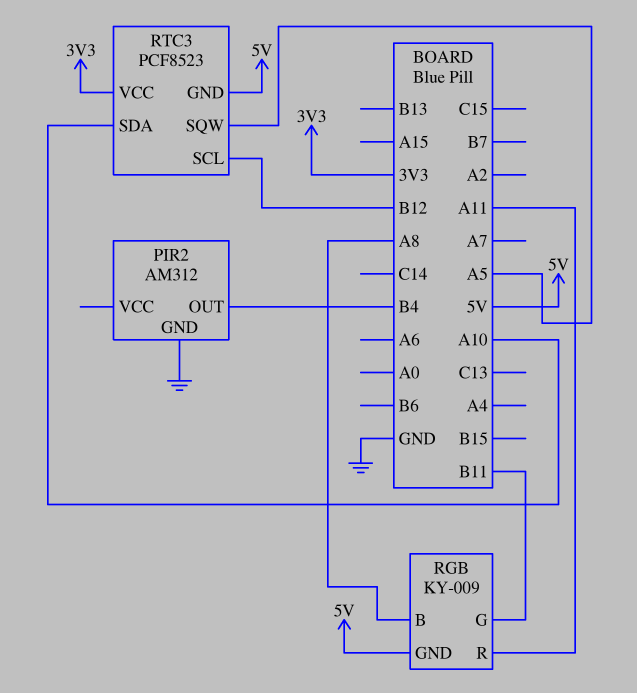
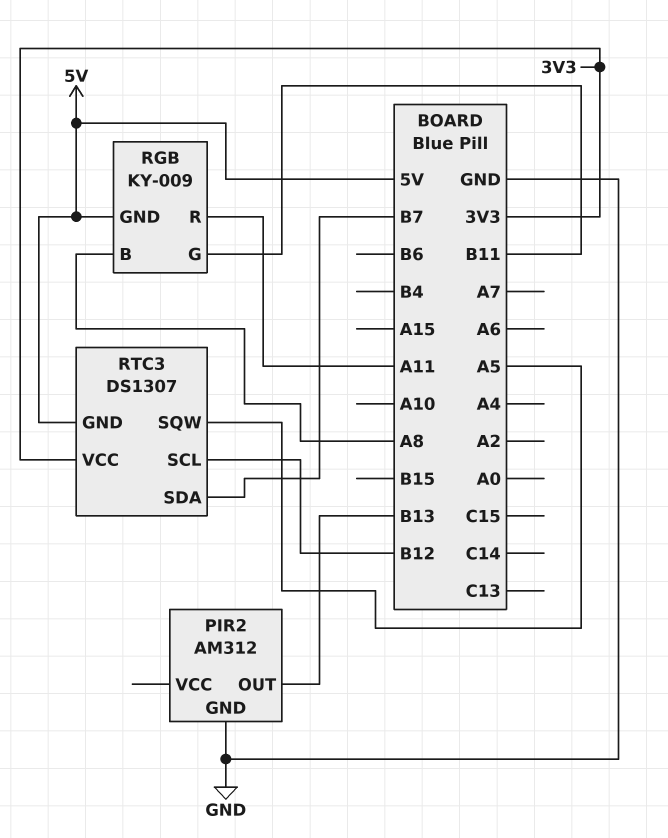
PIR2 pin OUT: B4 -> B13
RTC3: PCF8523 -> DS1307
RTC3 pin SDA: A10 -> B7

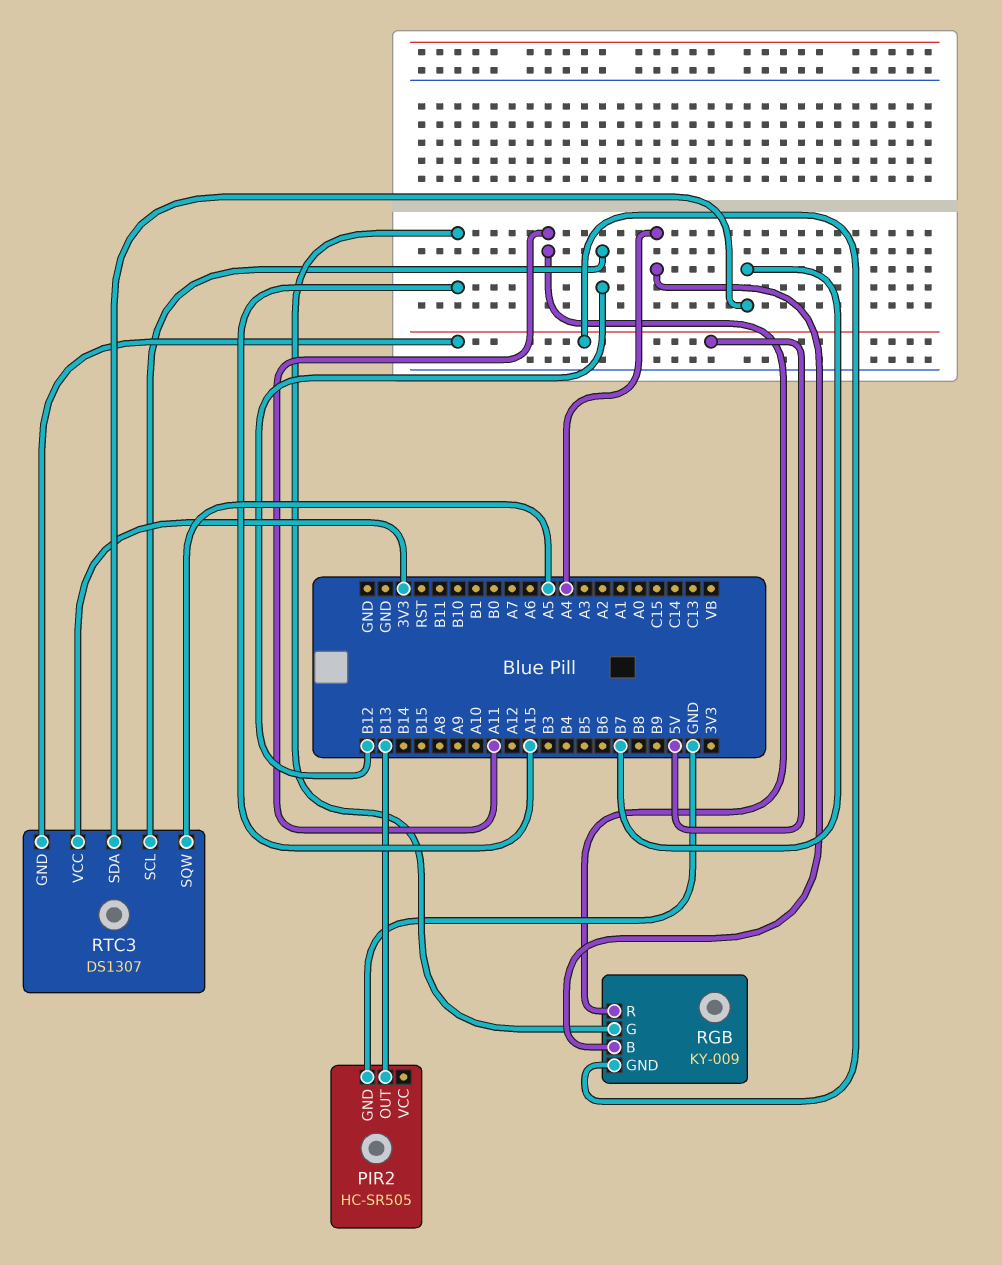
PIR2: AM312 -> HC-SR505
RGB pin B: A8 -> A4
RGB pin G: B11 -> A15

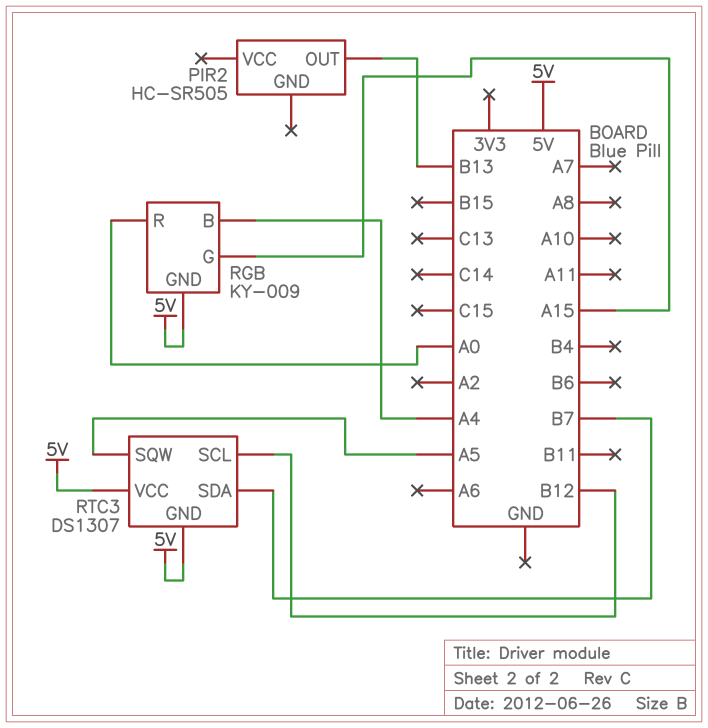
PIR2 pin GND: GND -> none
RGB pin R: A11 -> A0
RTC3 pin VCC: 3V3 -> 5V

